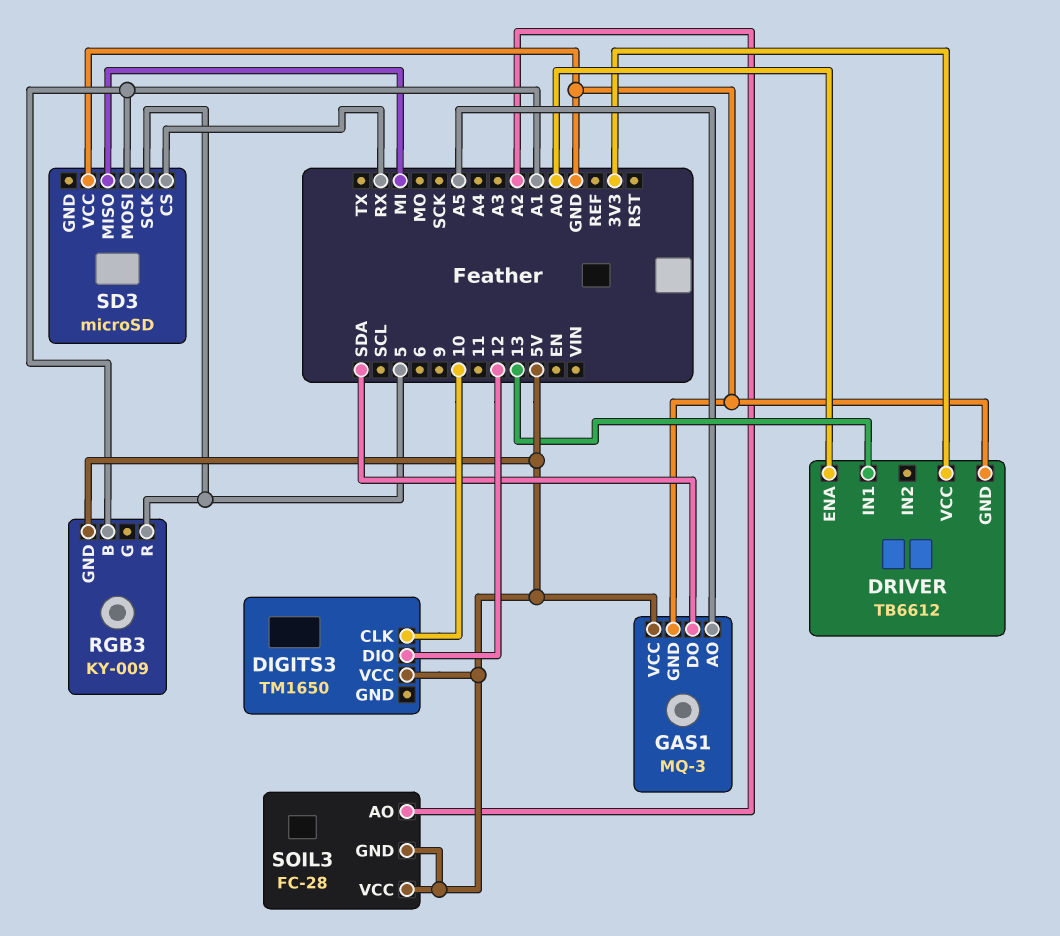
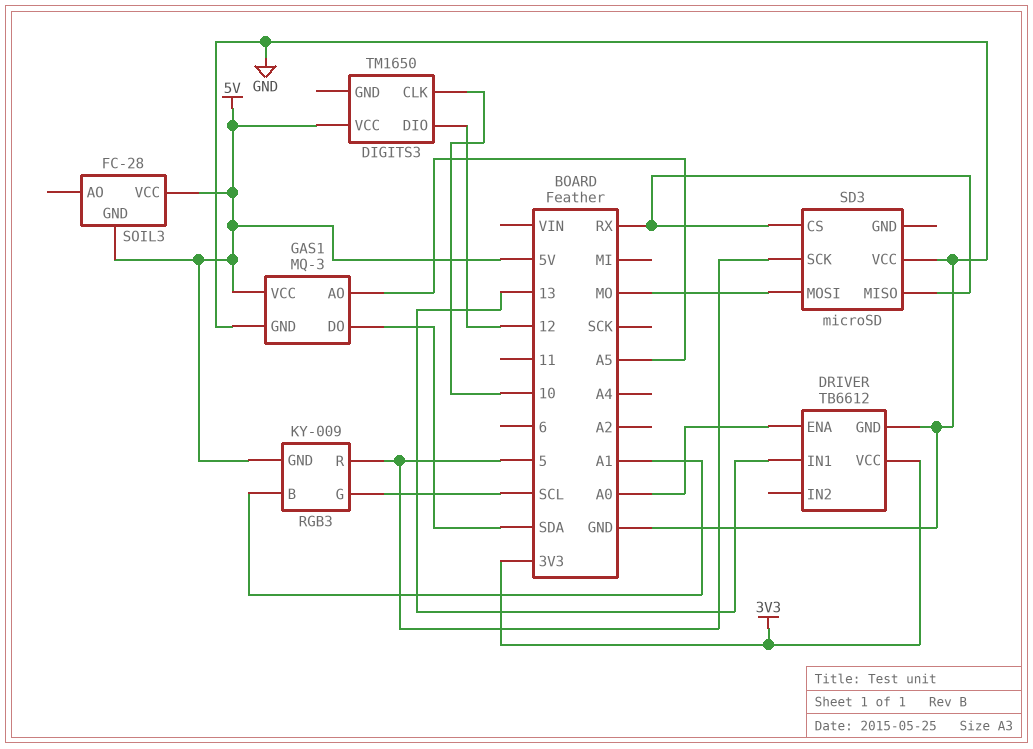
RGB3 pin G: none -> SCL
SD3 pin MISO: MI -> RX
SD3 pin MOSI: A1 -> MO
SOIL3 pin AO: A2 -> none

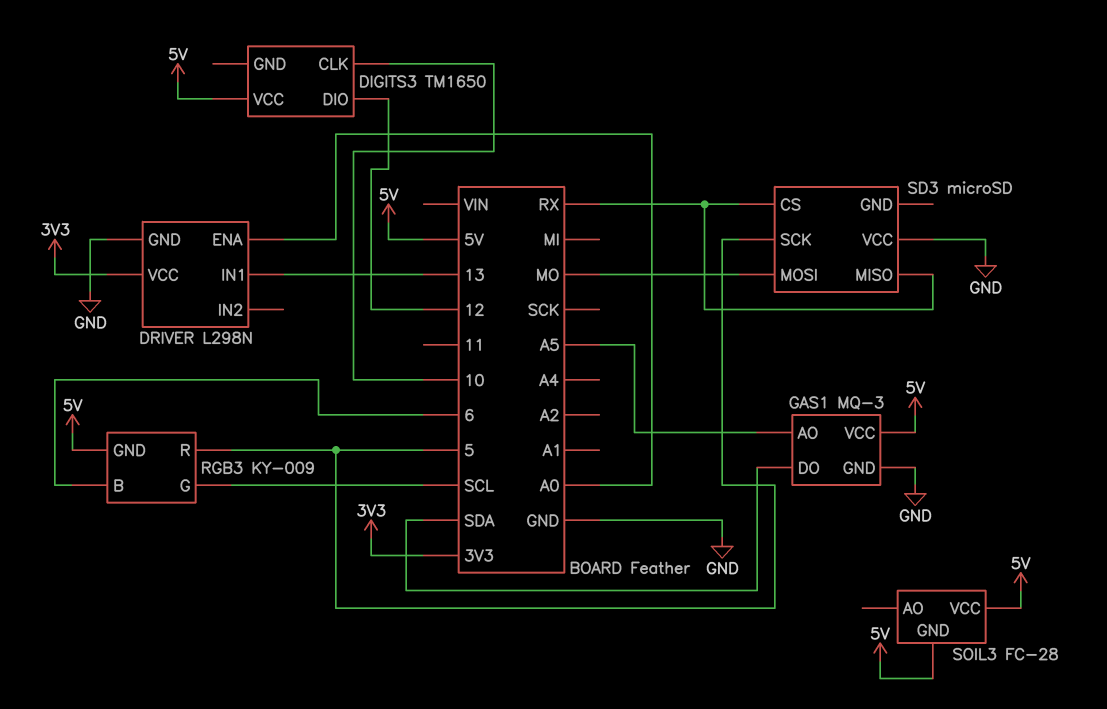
DRIVER: TB6612 -> L298N
RGB3 pin B: A1 -> 6

